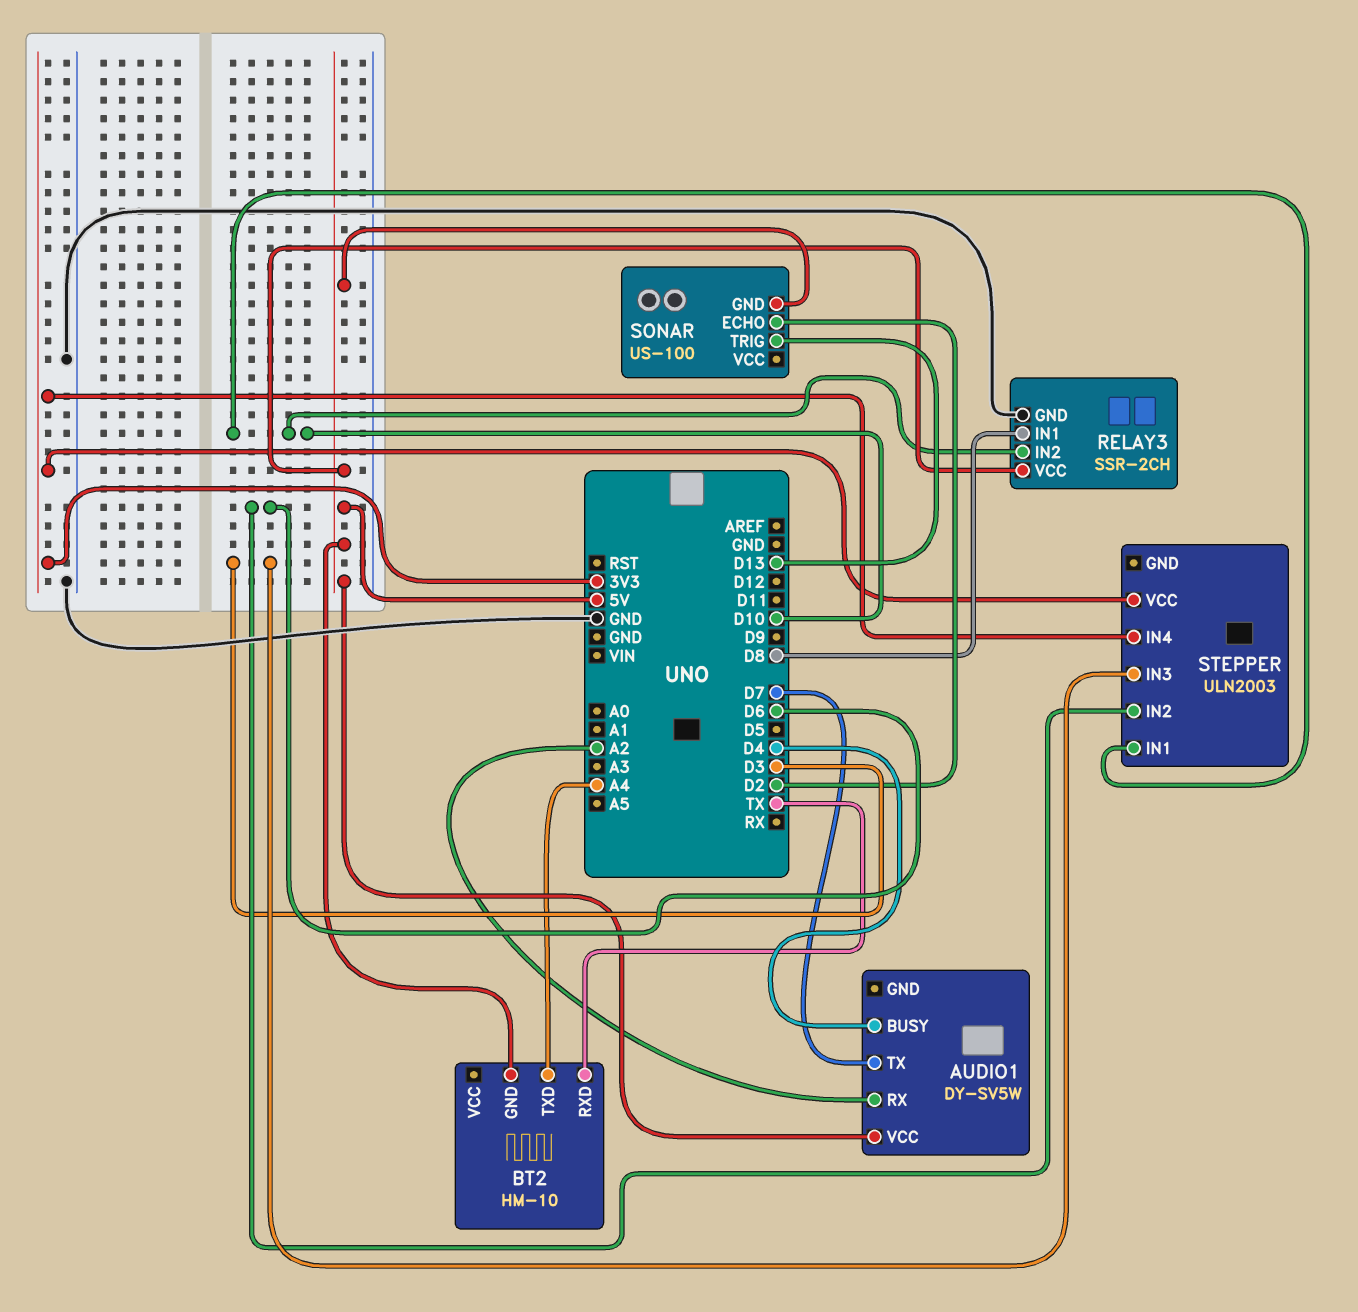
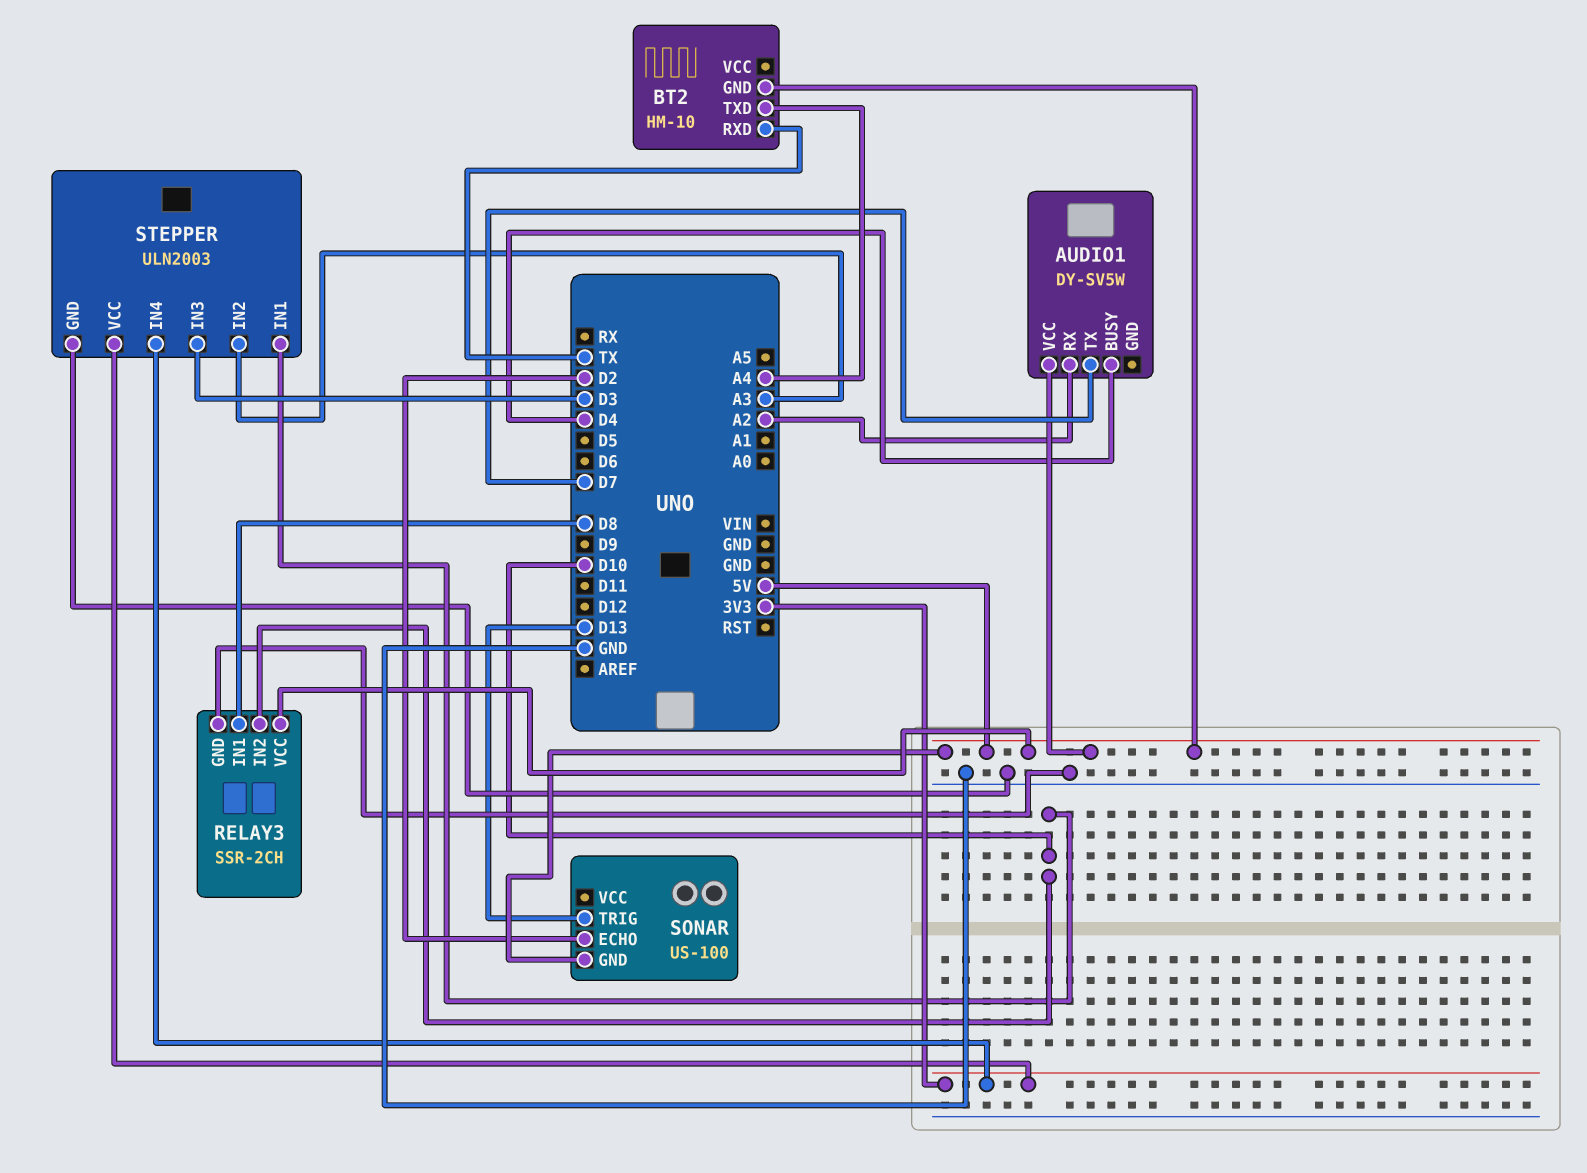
STEPPER pin GND: none -> GND
STEPPER pin IN2: D6 -> A3

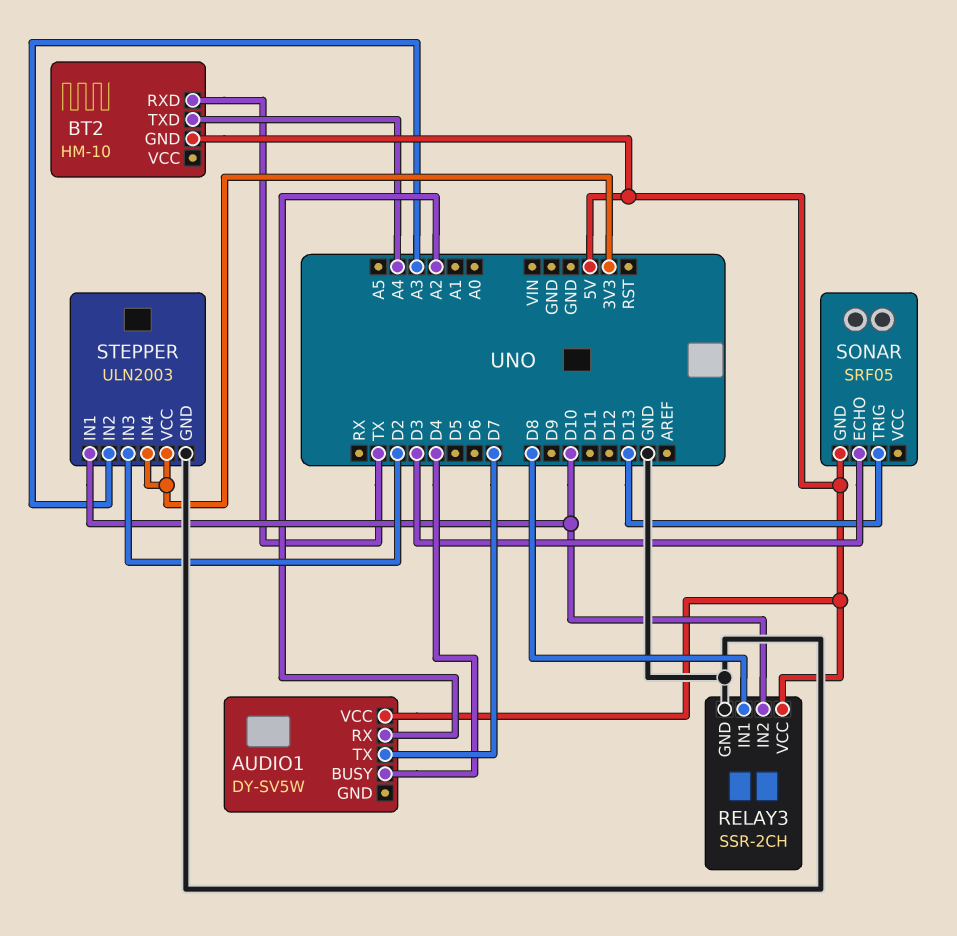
SONAR: US-100 -> SRF05
SONAR pin ECHO: D2 -> D3
STEPPER pin IN3: D3 -> D2

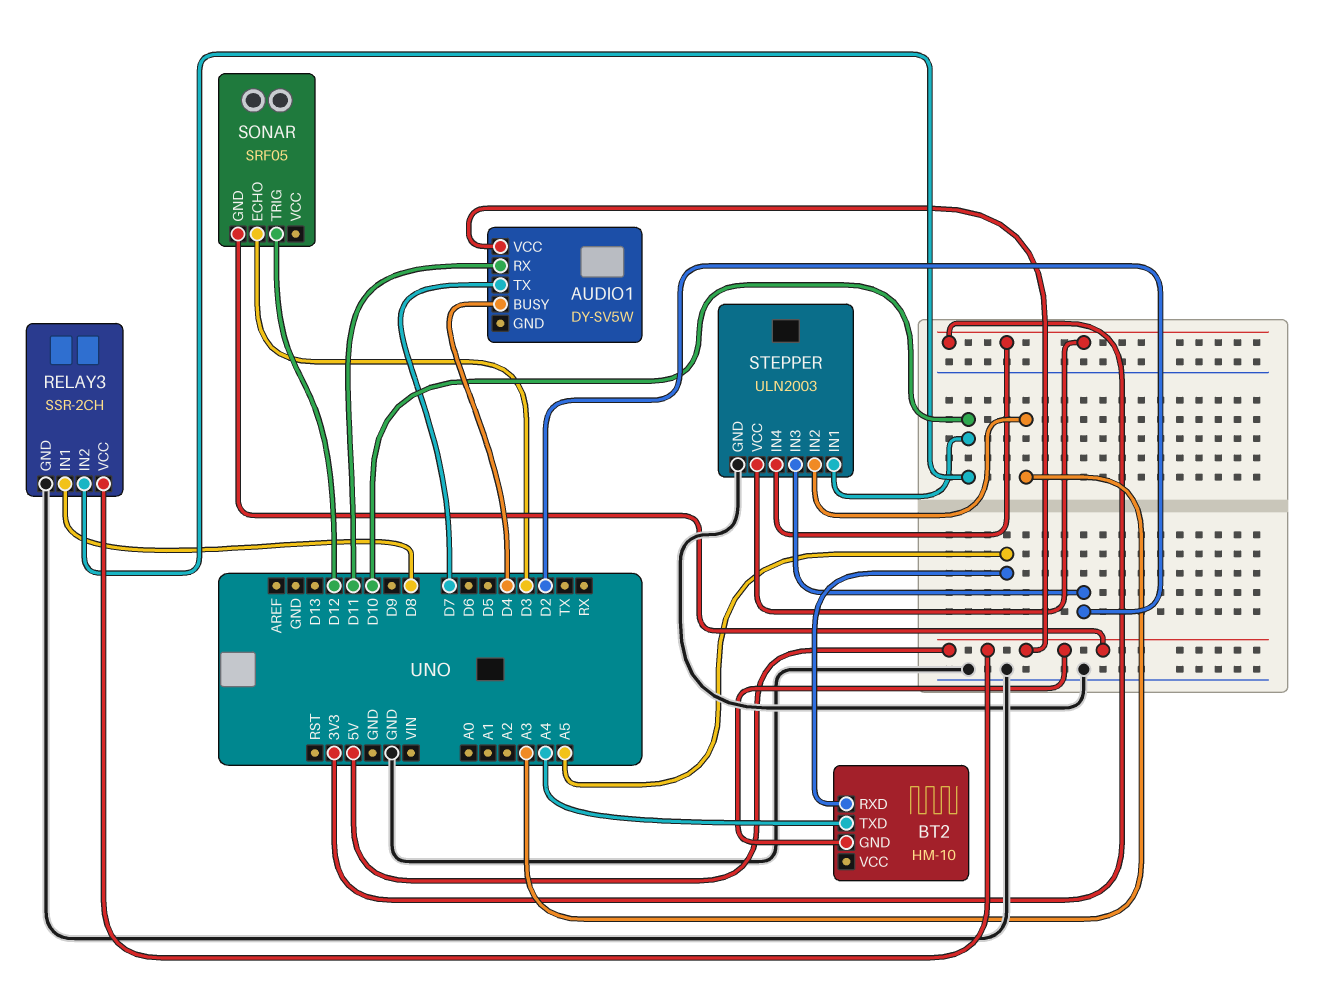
AUDIO1 pin RX: A2 -> D11
BT2 pin RXD: TX -> A5
SONAR pin TRIG: D13 -> D12

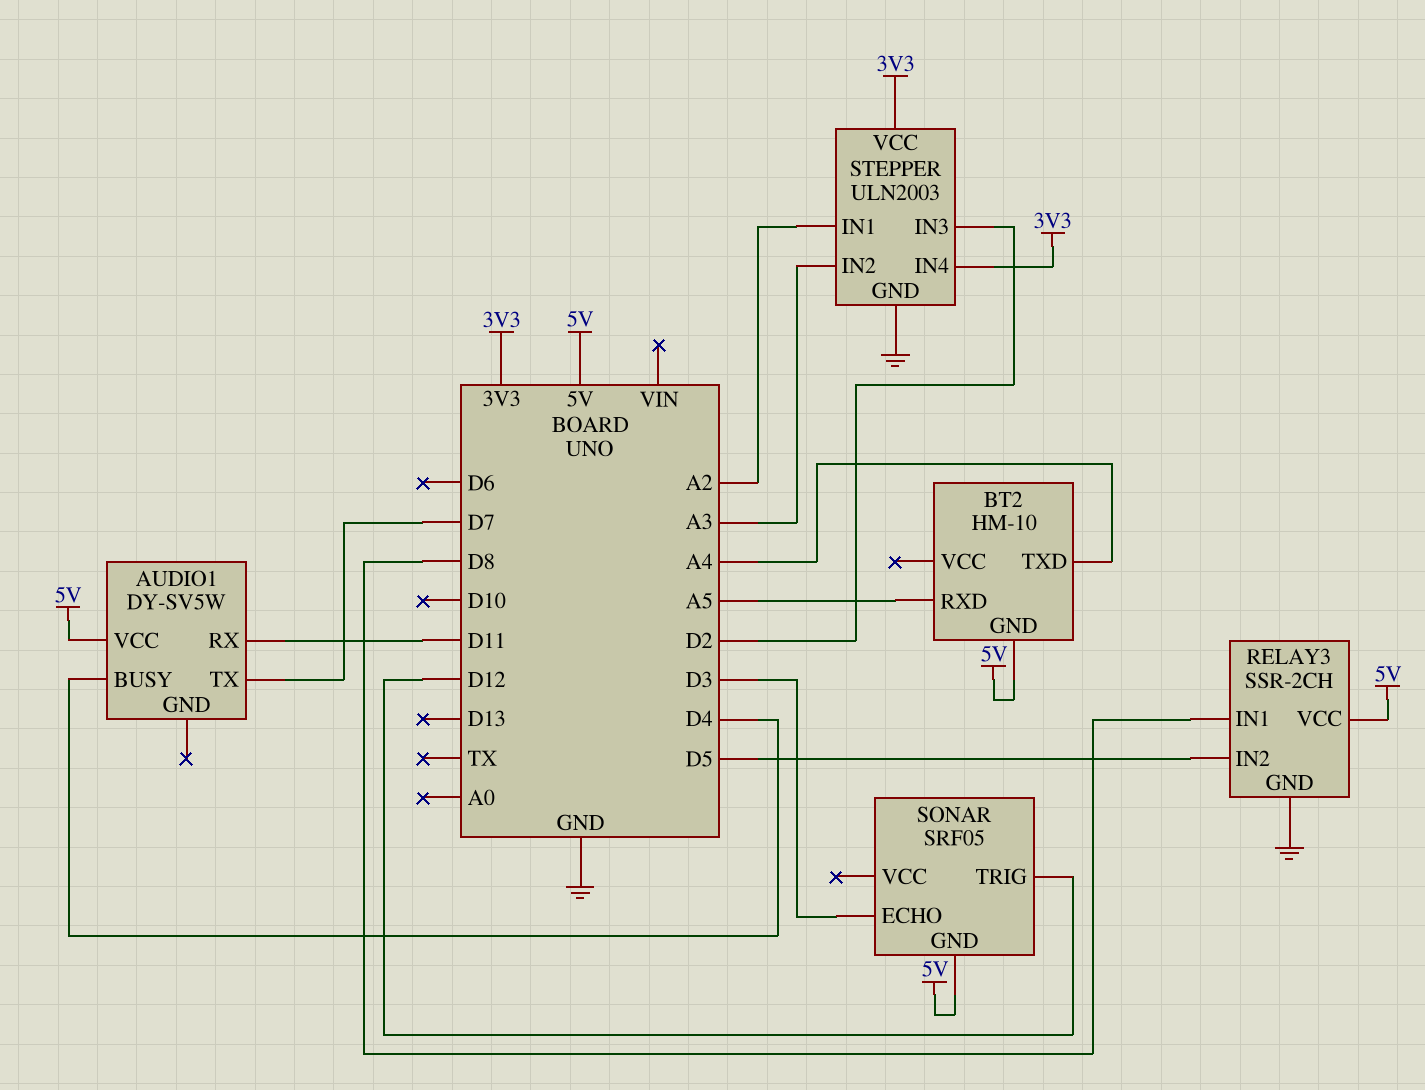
RELAY3 pin IN2: D10 -> D5
STEPPER pin IN1: D10 -> A2

